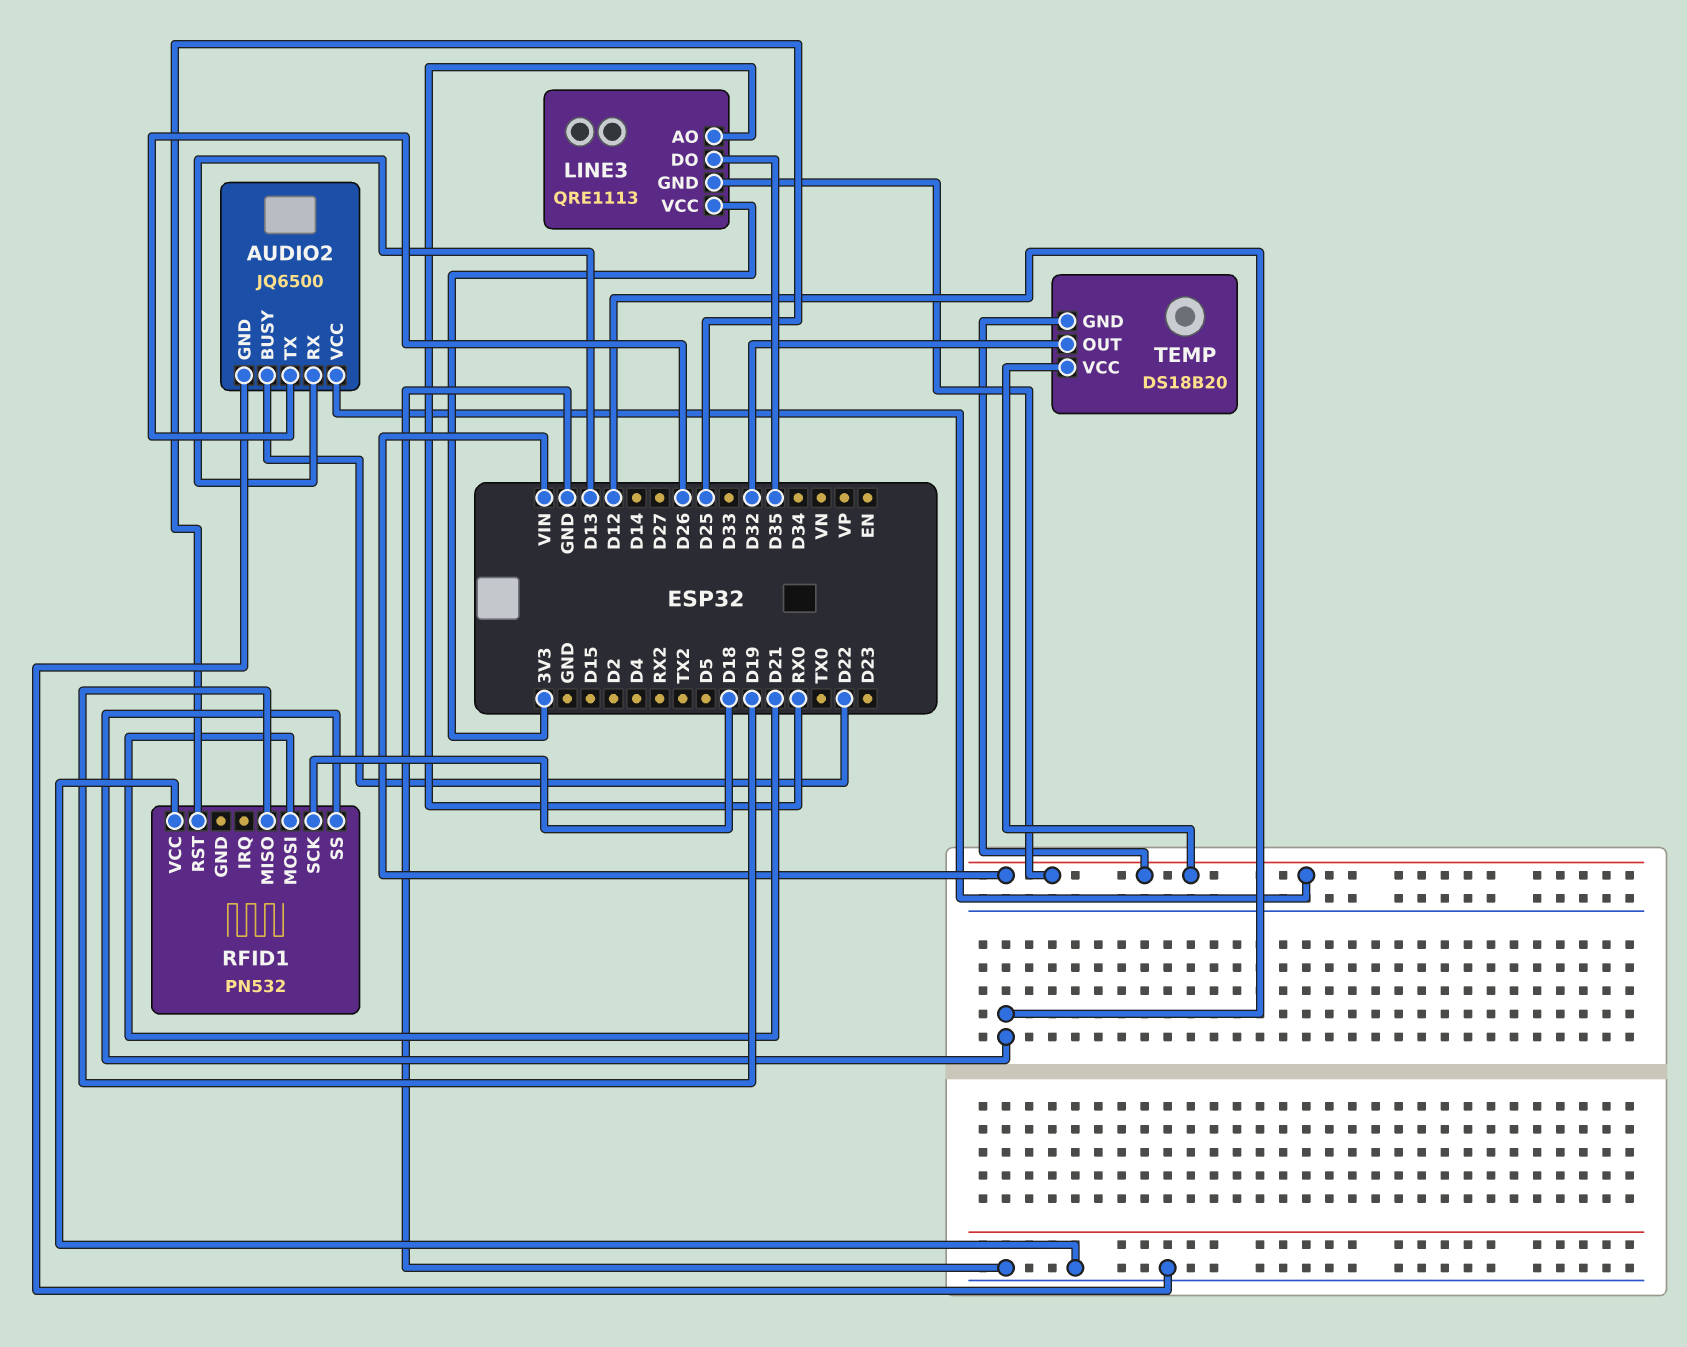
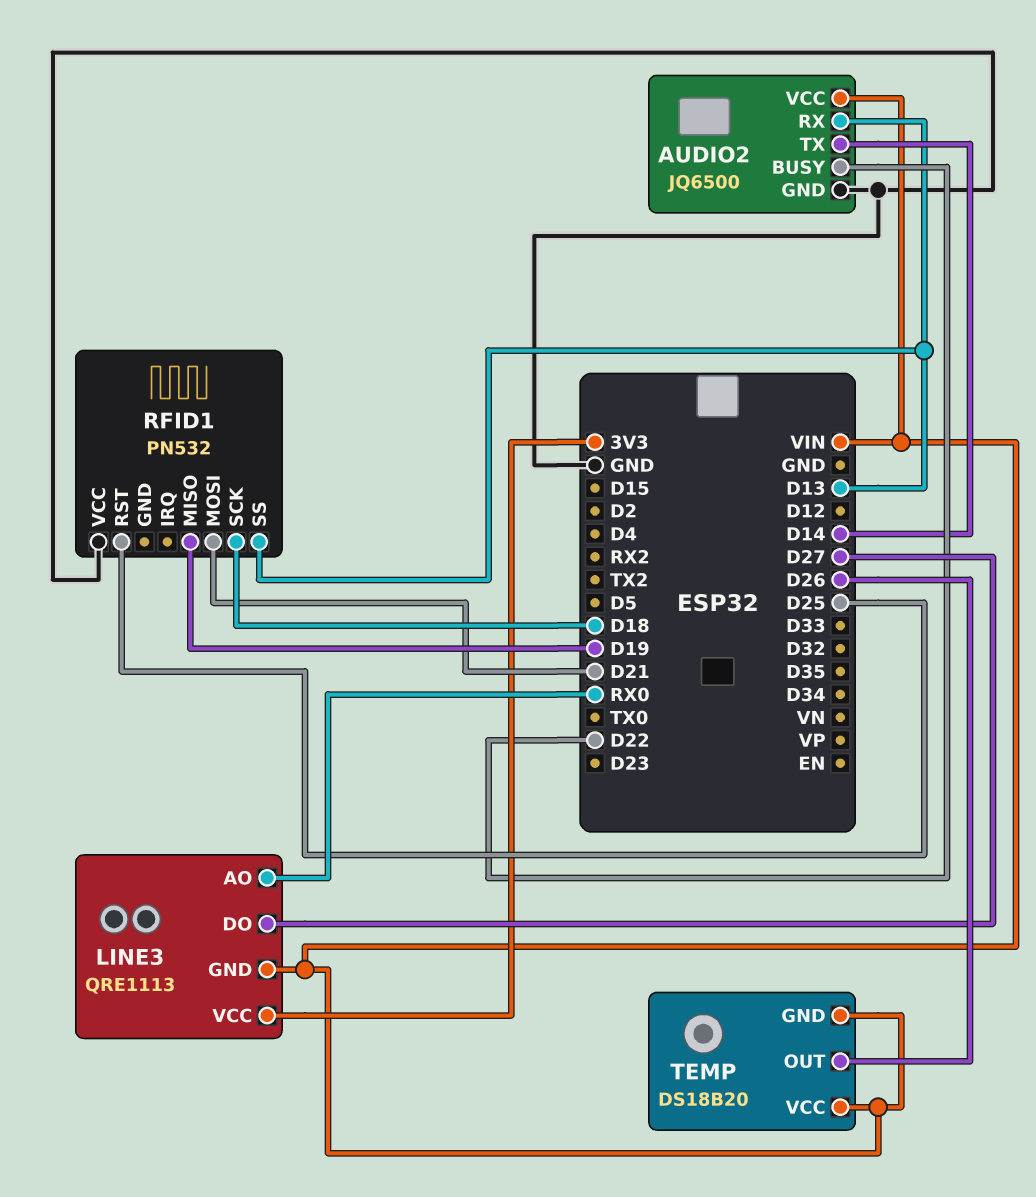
AUDIO2 pin TX: D26 -> D14
LINE3 pin DO: D35 -> D27
RFID1 pin SS: D12 -> D13
TEMP pin OUT: D32 -> D26

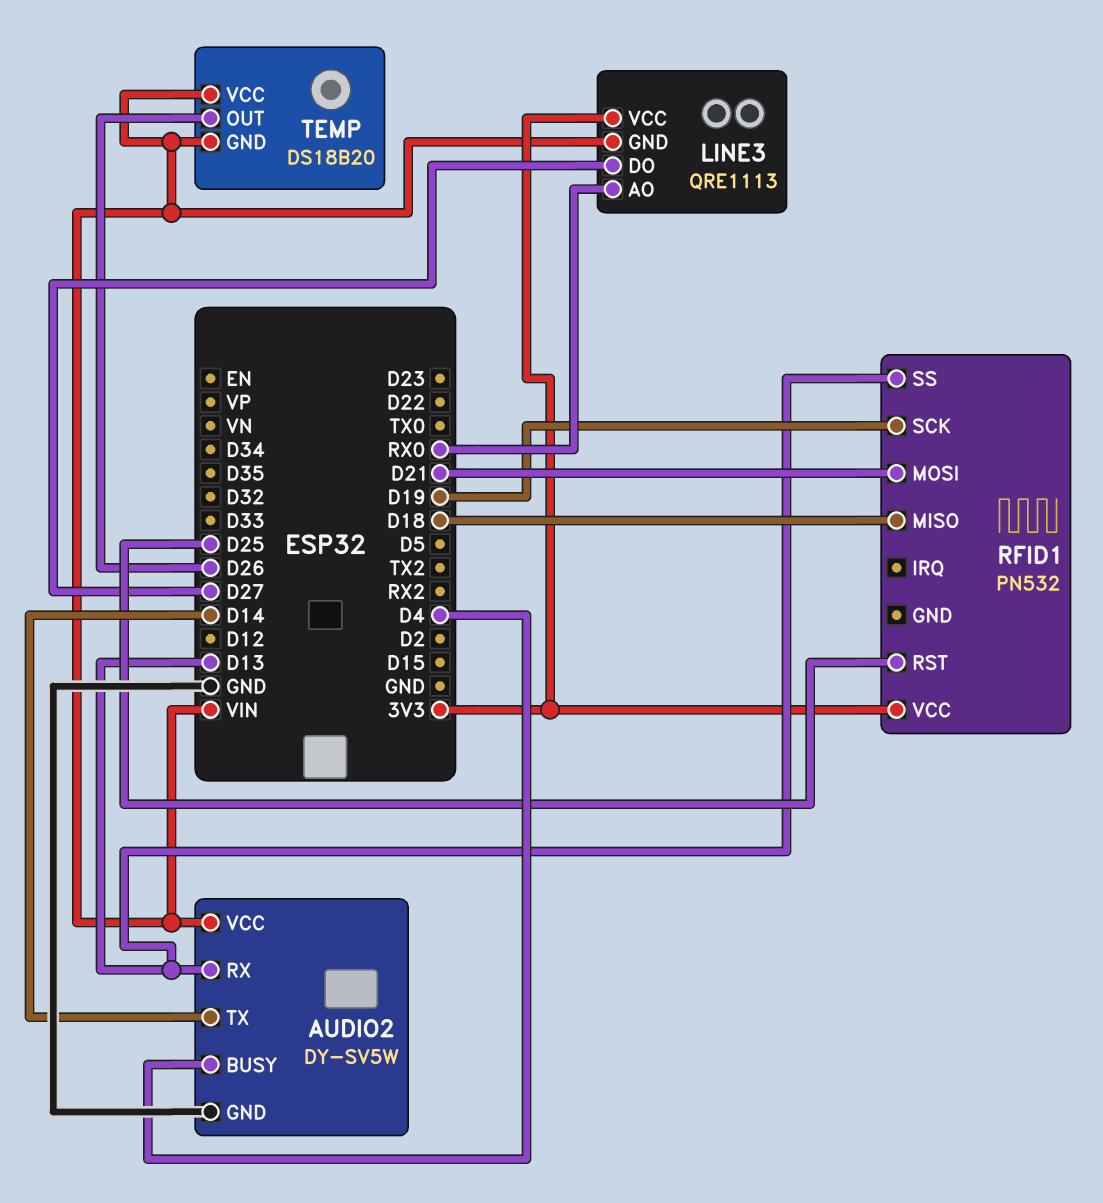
AUDIO2: JQ6500 -> DY-SV5W
AUDIO2 pin BUSY: D22 -> D4
RFID1 pin MISO: D19 -> D18
RFID1 pin SCK: D18 -> D19
RFID1 pin VCC: GND -> 3V3

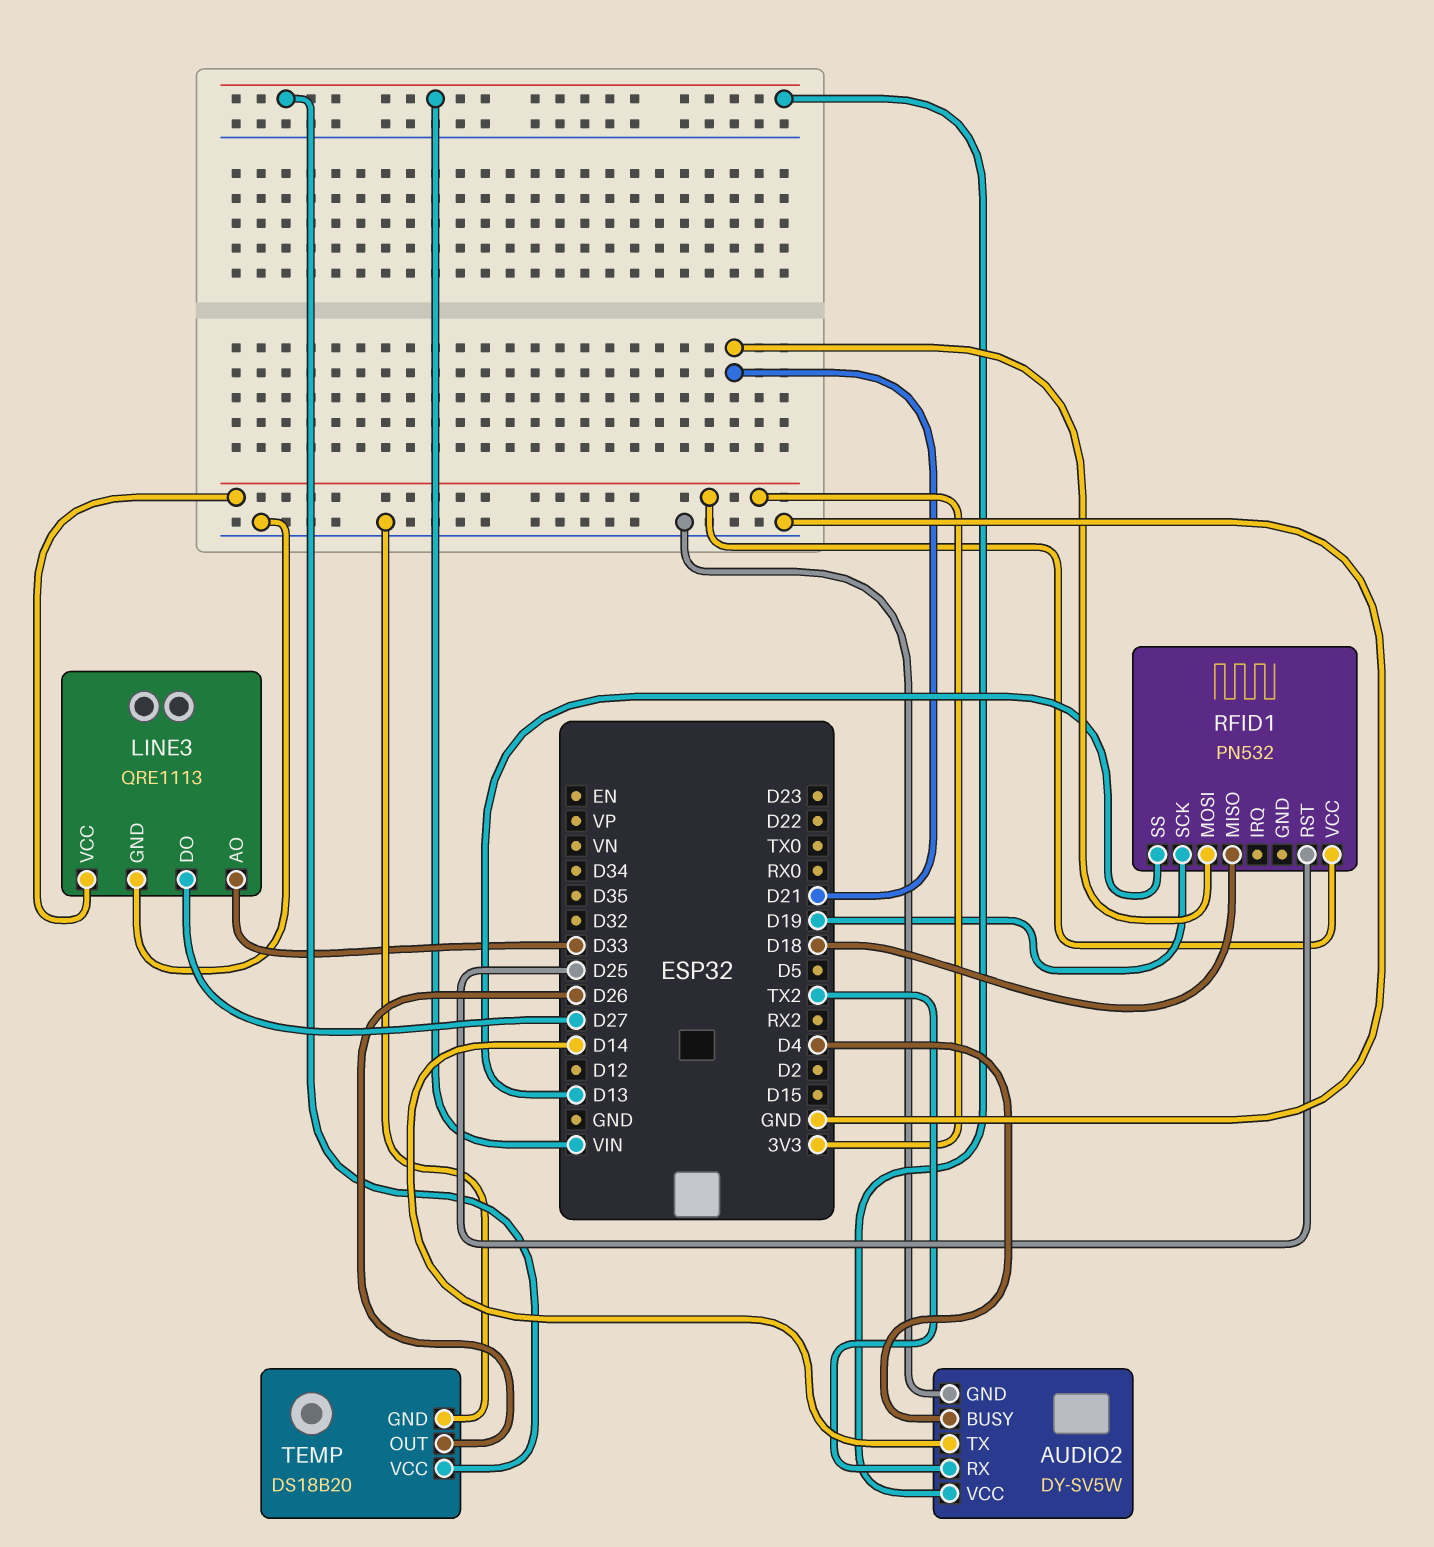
AUDIO2 pin RX: D13 -> TX2
LINE3 pin AO: RX0 -> D33
LINE3 pin GND: VIN -> GND
TEMP pin GND: VIN -> GND

